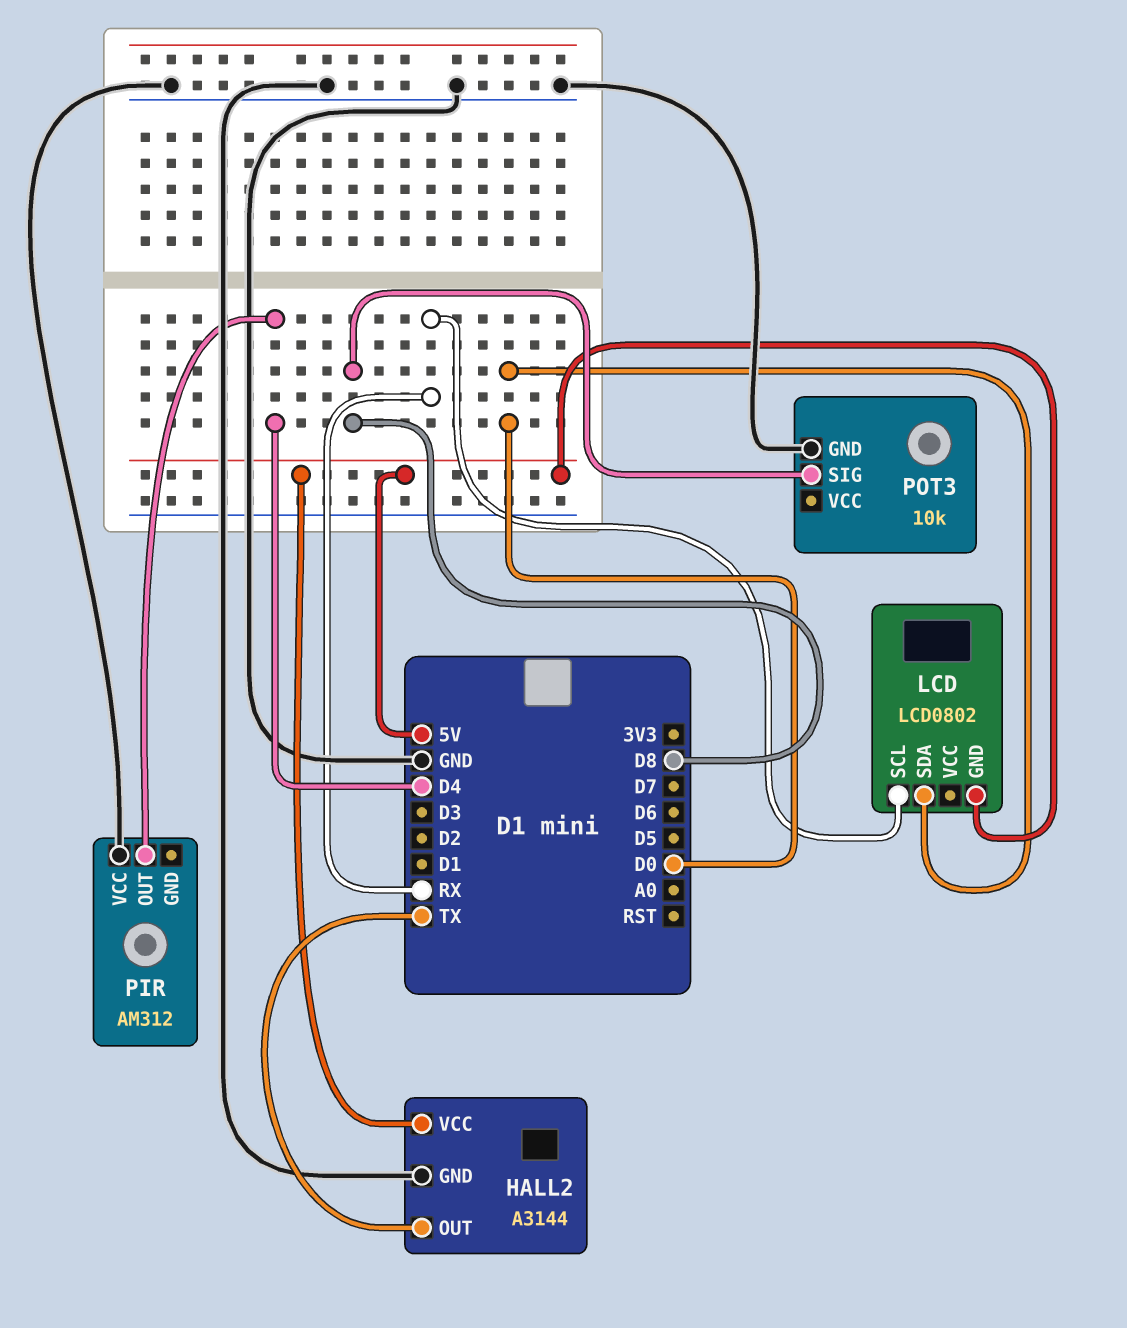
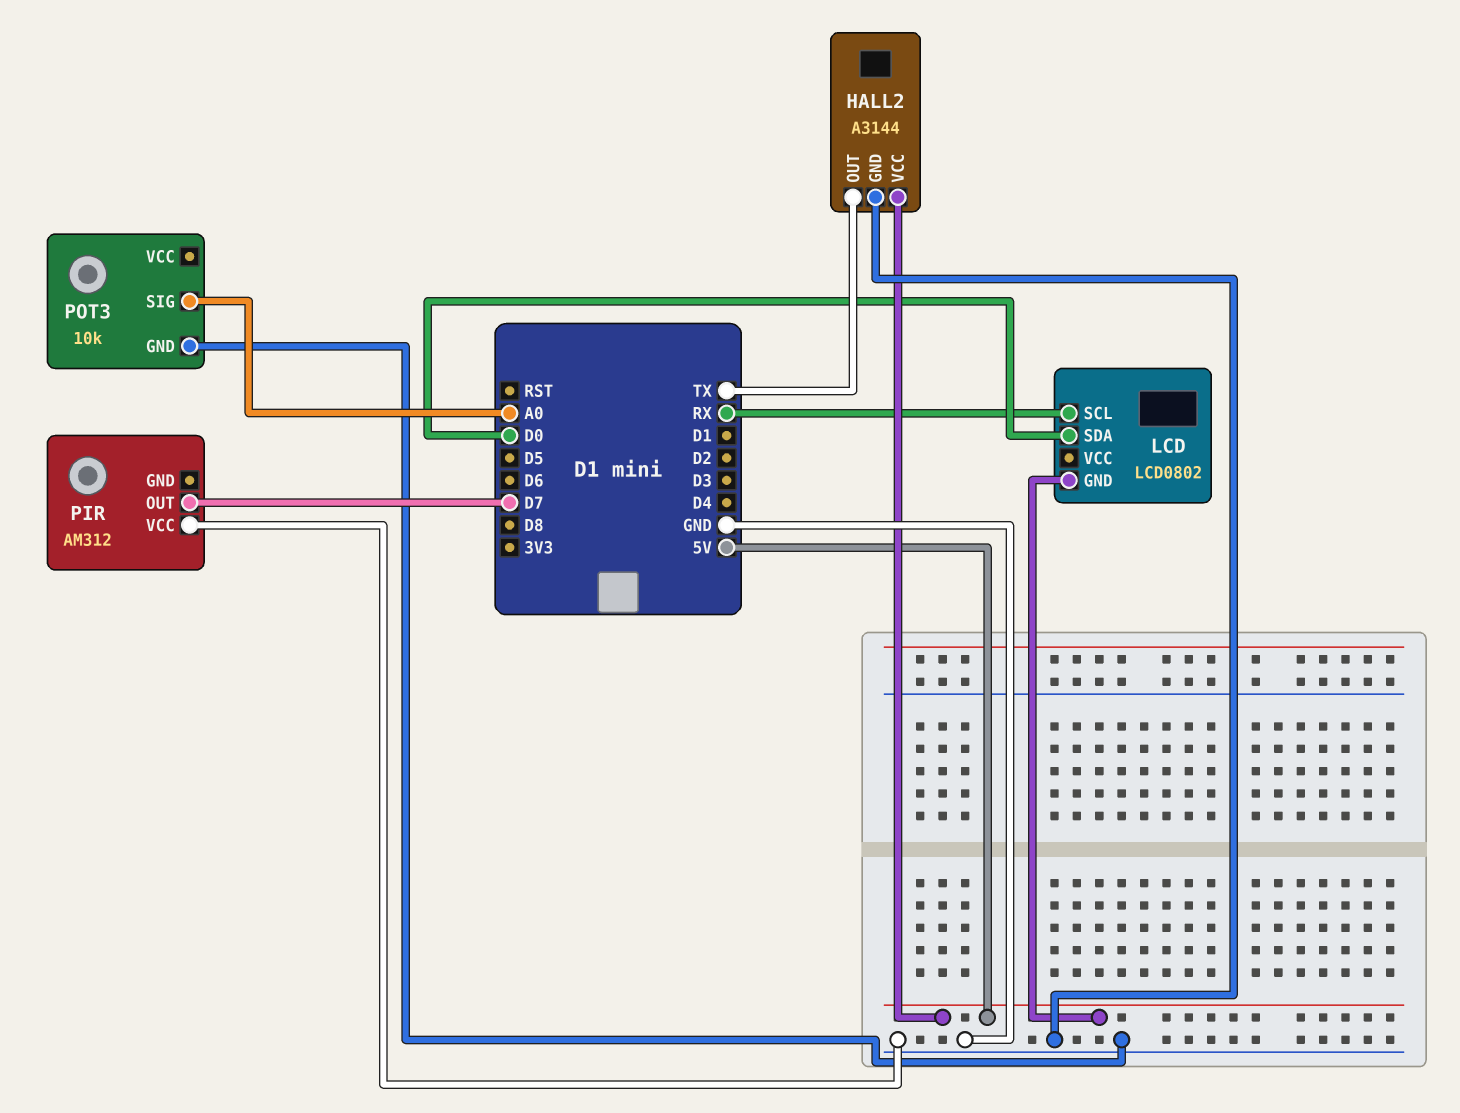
PIR pin OUT: D4 -> D7
POT3 pin SIG: D8 -> A0

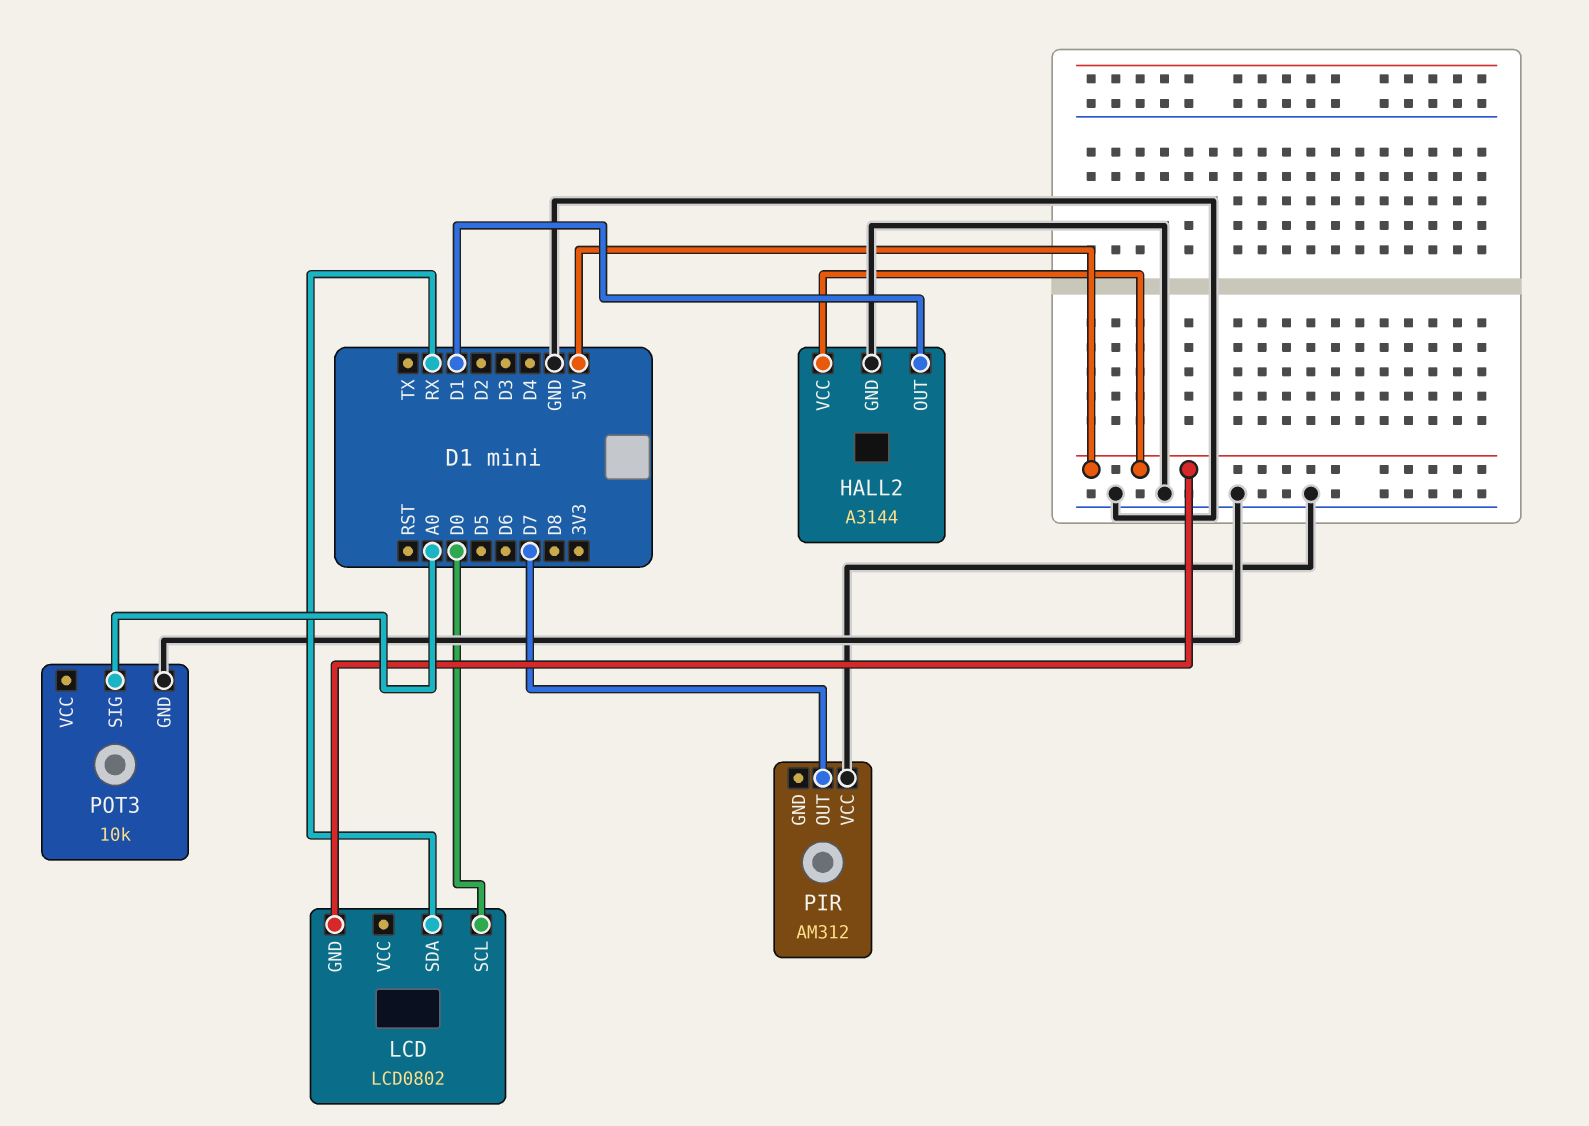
HALL2 pin OUT: TX -> D1
LCD pin SCL: RX -> D0
LCD pin SDA: D0 -> RX

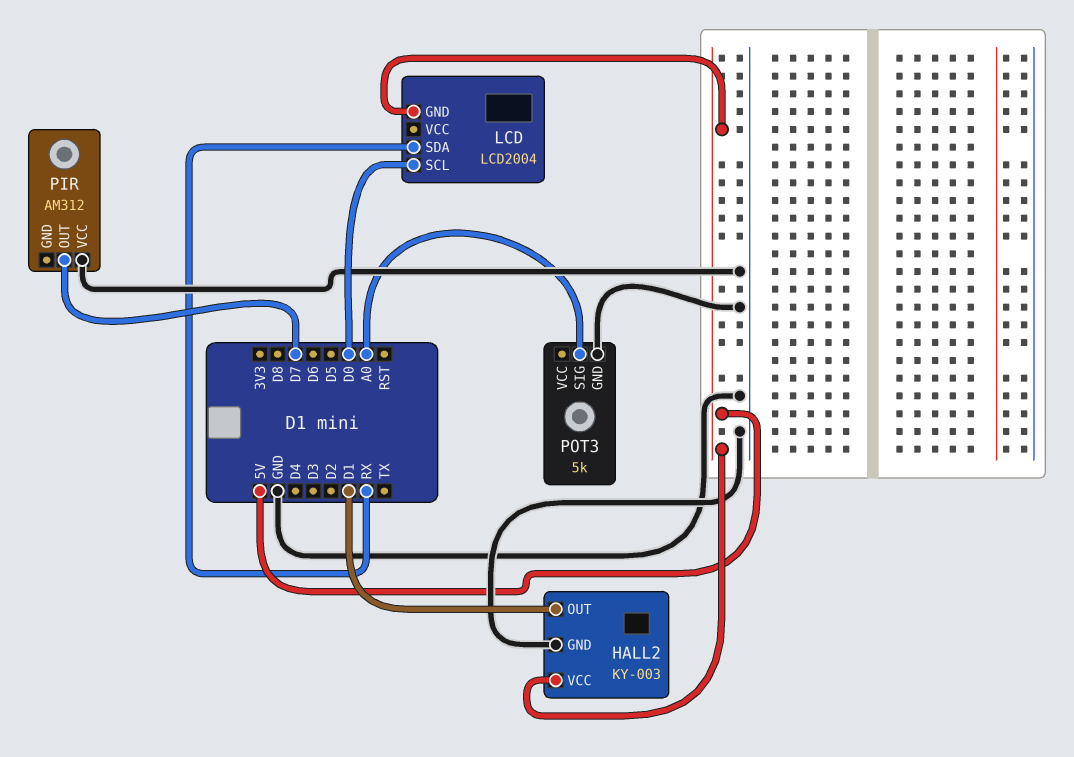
HALL2: A3144 -> KY-003
LCD: LCD0802 -> LCD2004
POT3: 10k -> 5k

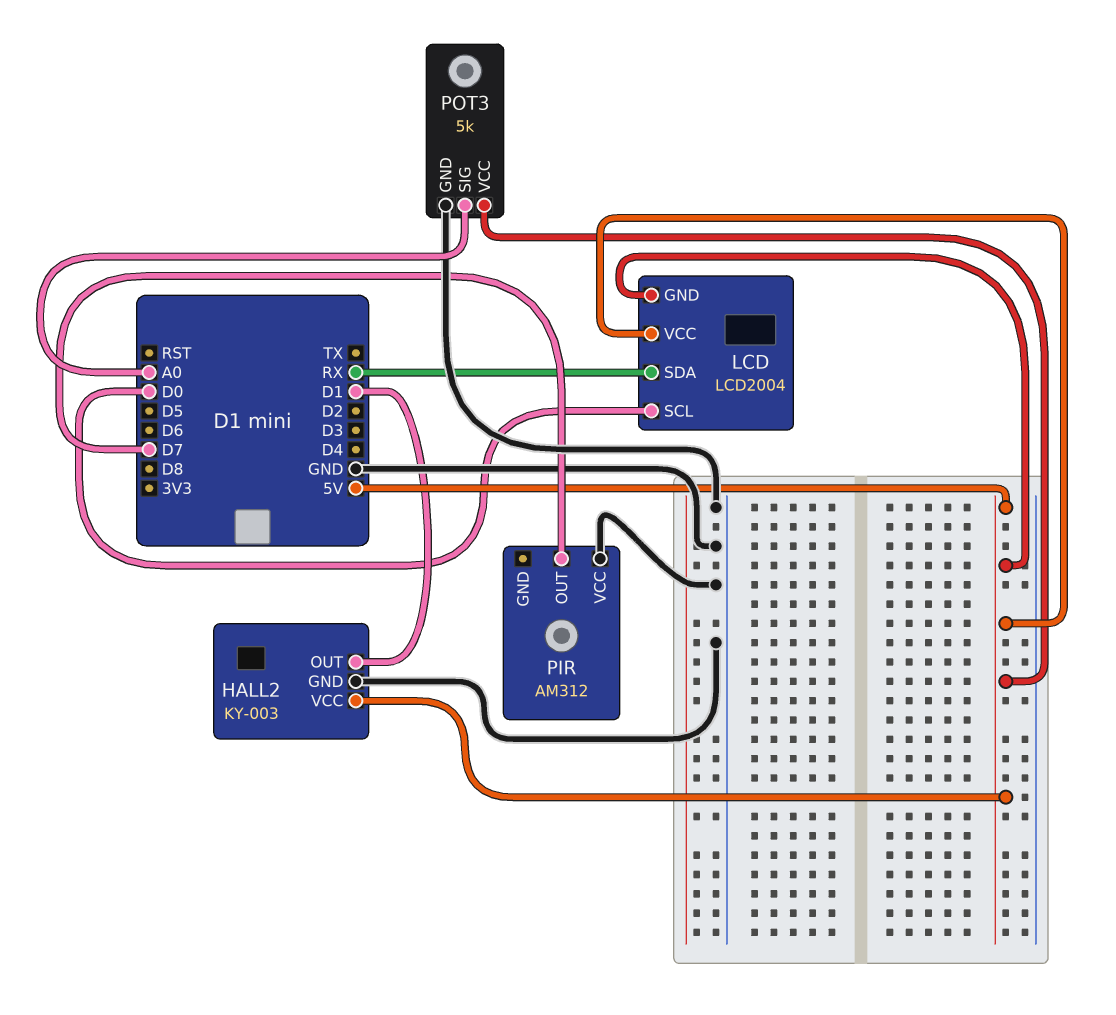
LCD pin VCC: none -> 5V
POT3 pin VCC: none -> 5V

